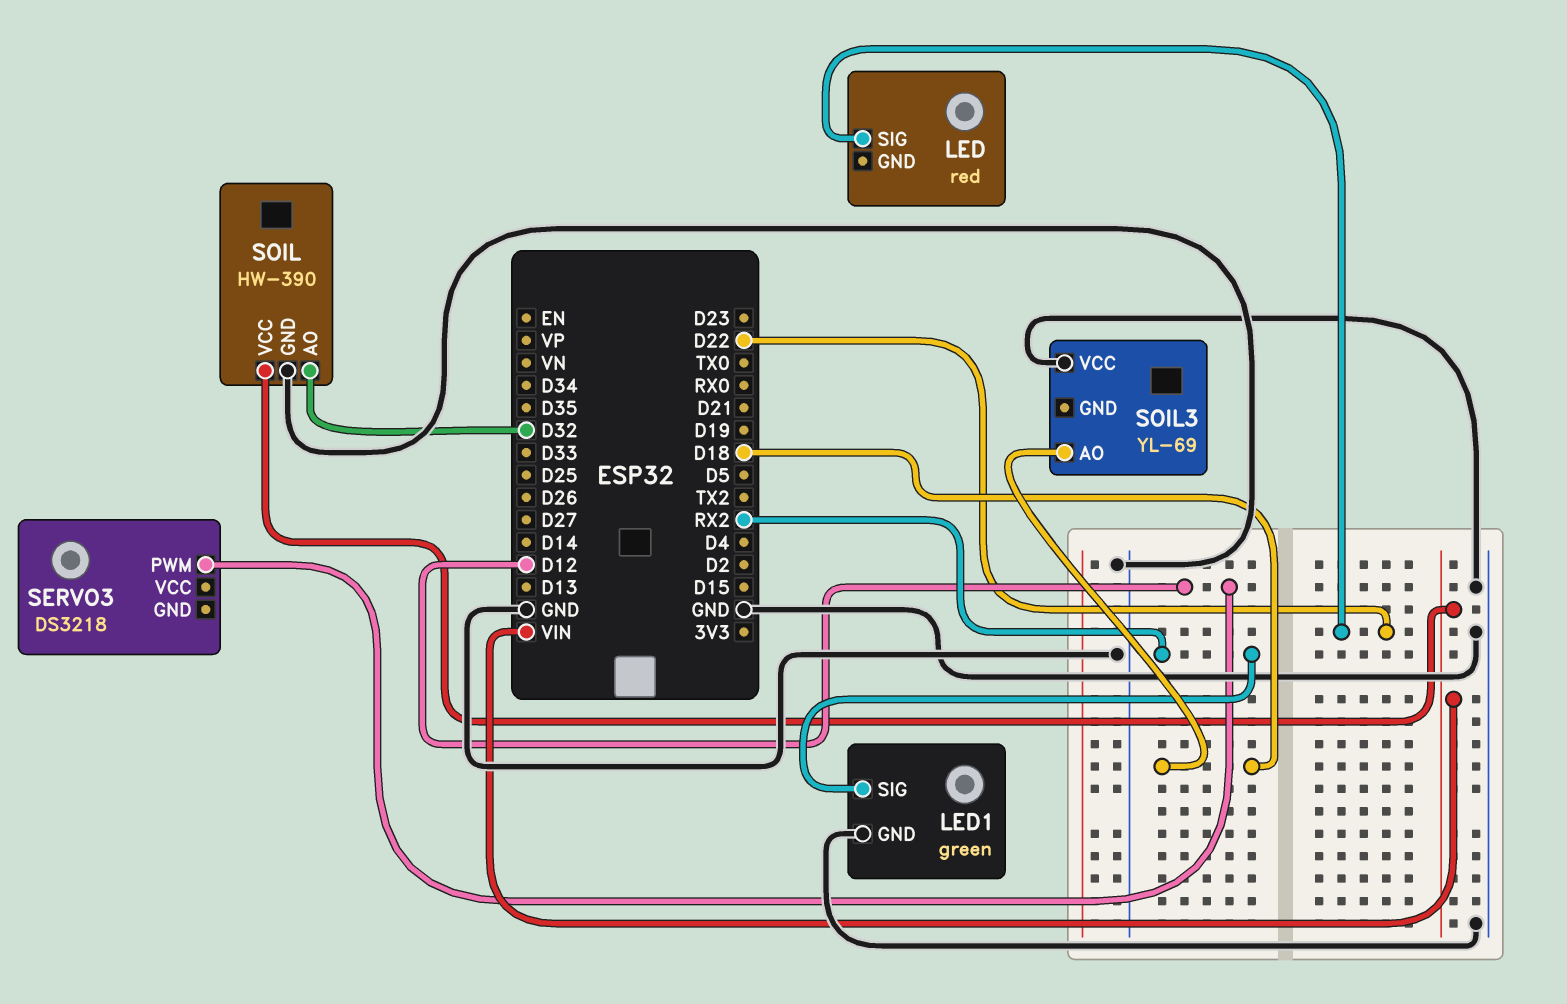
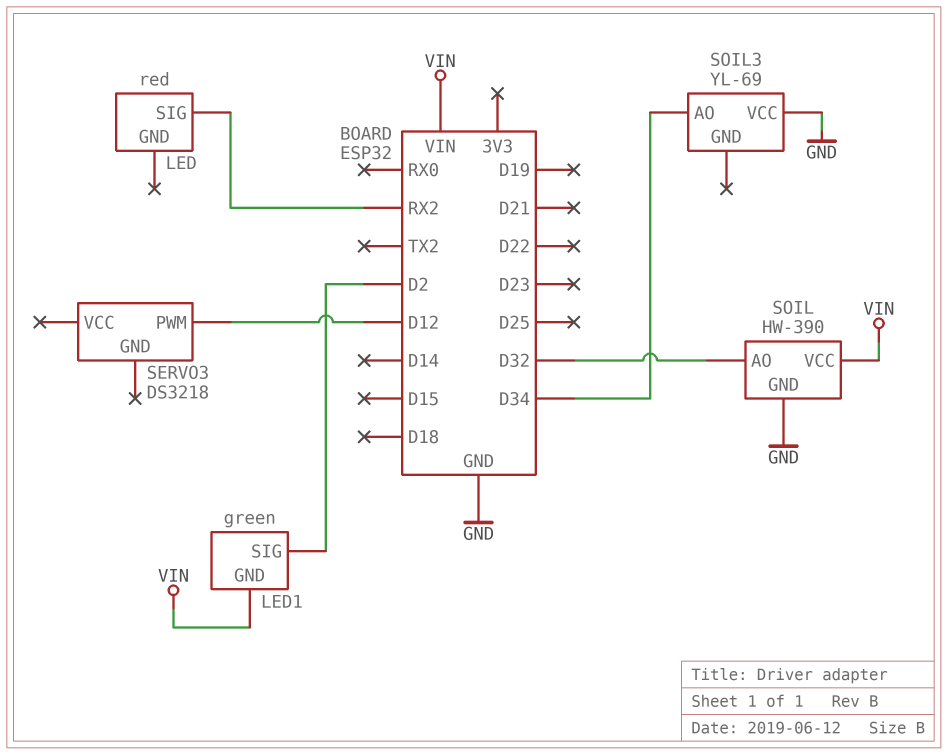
LED pin SIG: D22 -> RX2
LED1 pin GND: GND -> VIN
LED1 pin SIG: RX2 -> D2
SOIL3 pin AO: D18 -> D34

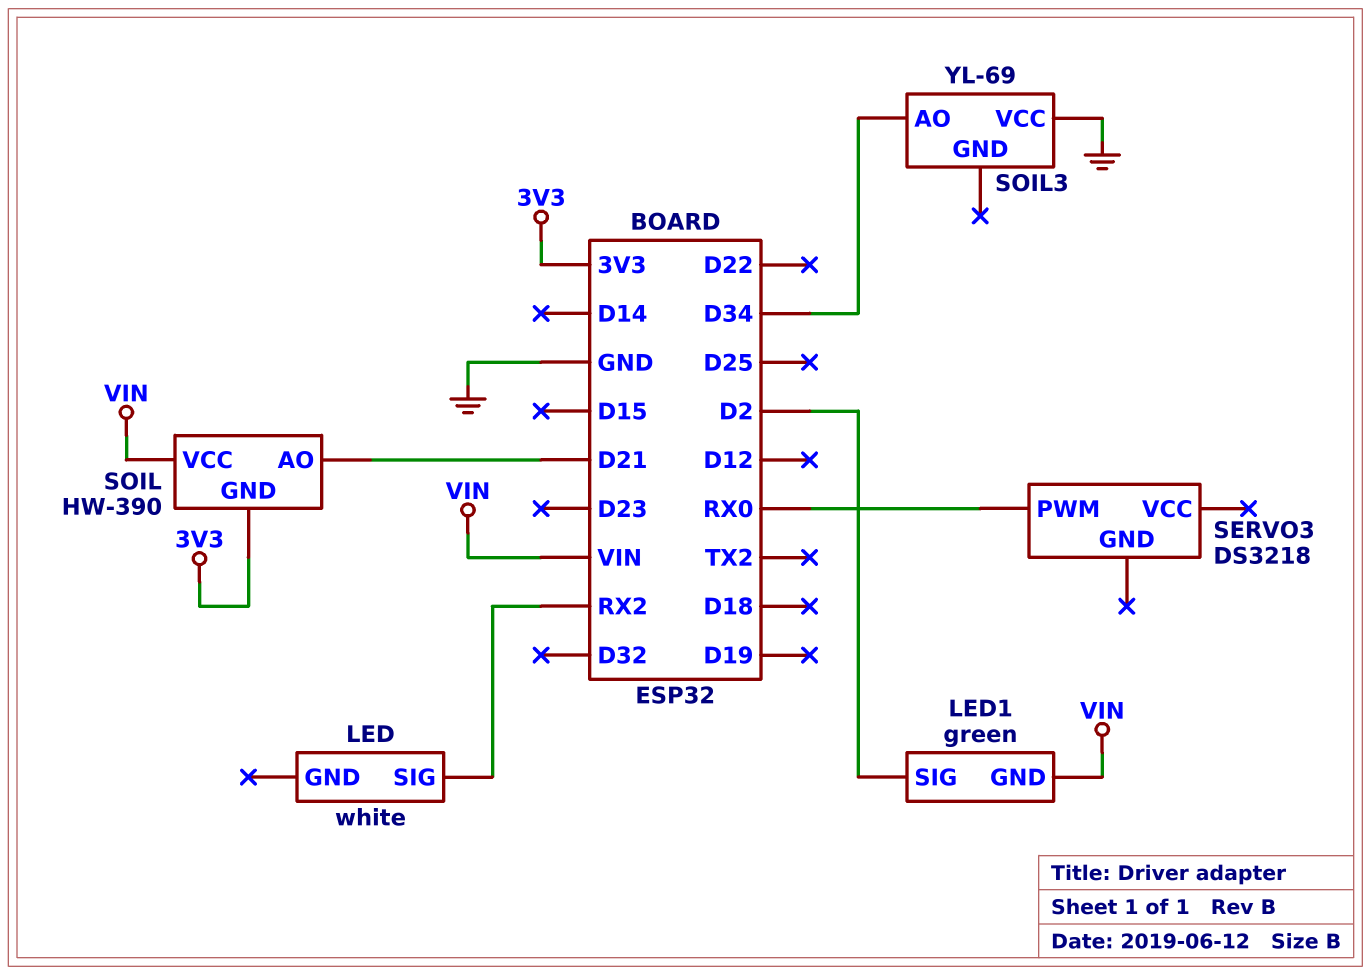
LED: red -> white
SERVO3 pin PWM: D12 -> RX0
SOIL pin AO: D32 -> D21
SOIL pin GND: GND -> 3V3

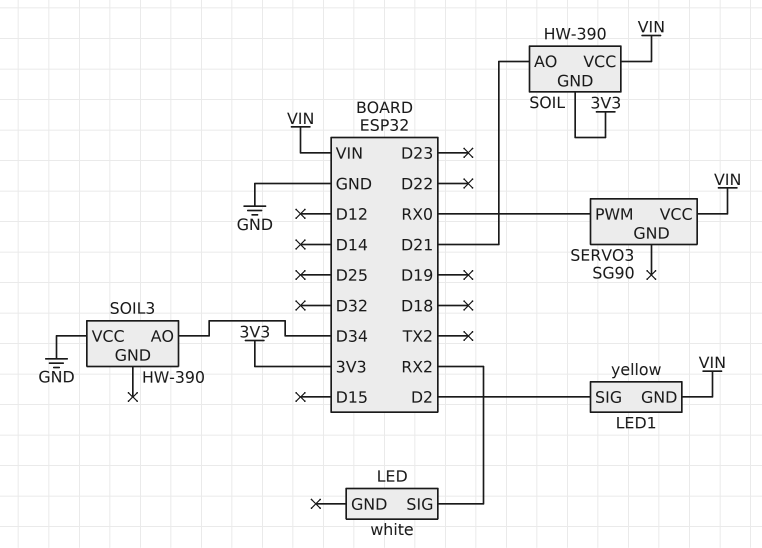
LED1: green -> yellow
SERVO3: DS3218 -> SG90
SERVO3 pin VCC: none -> VIN
SOIL3: YL-69 -> HW-390

